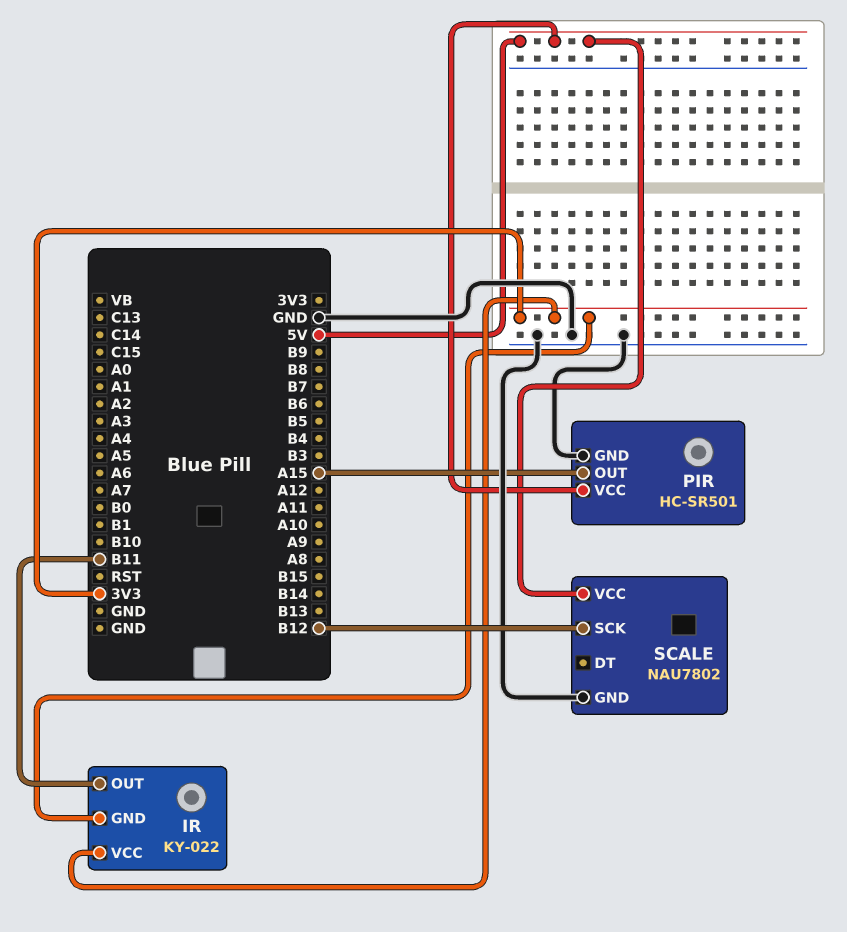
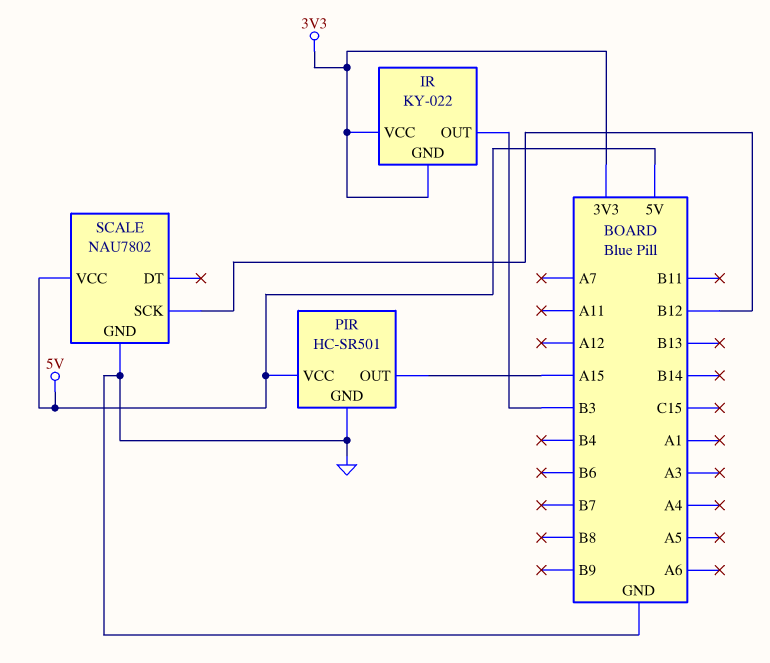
IR pin OUT: B11 -> B3

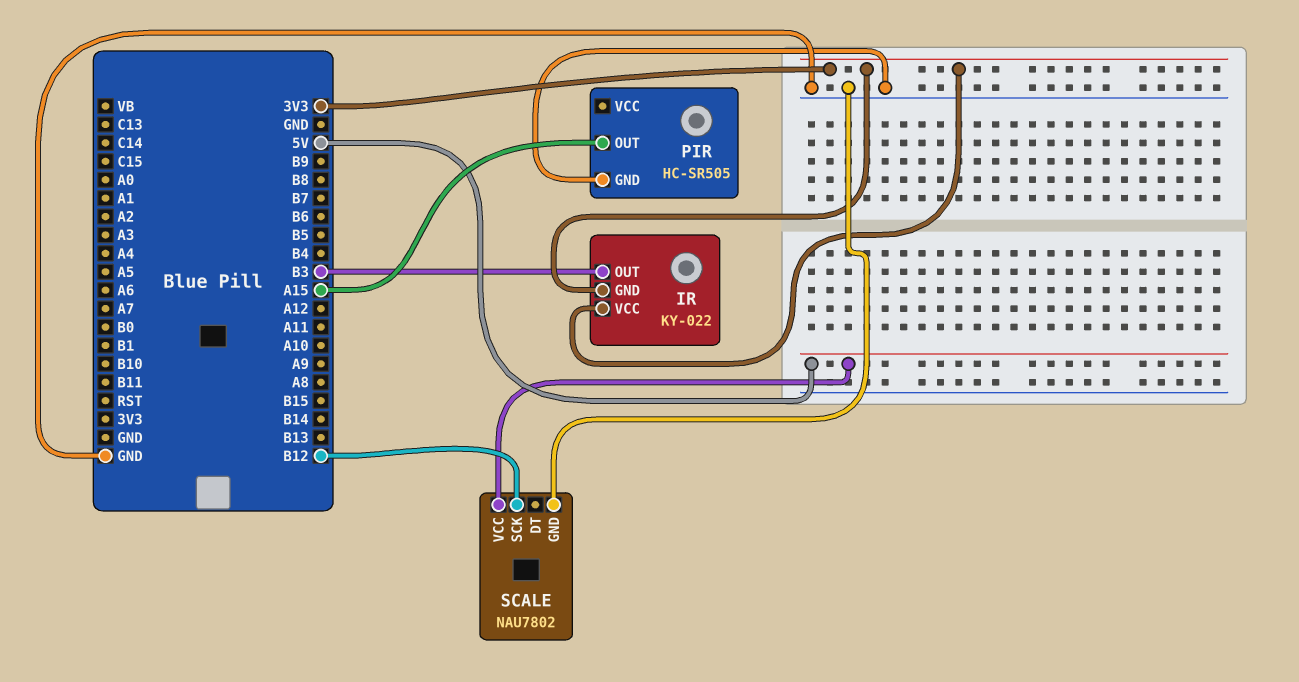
PIR: HC-SR501 -> HC-SR505
PIR pin VCC: 5V -> none

